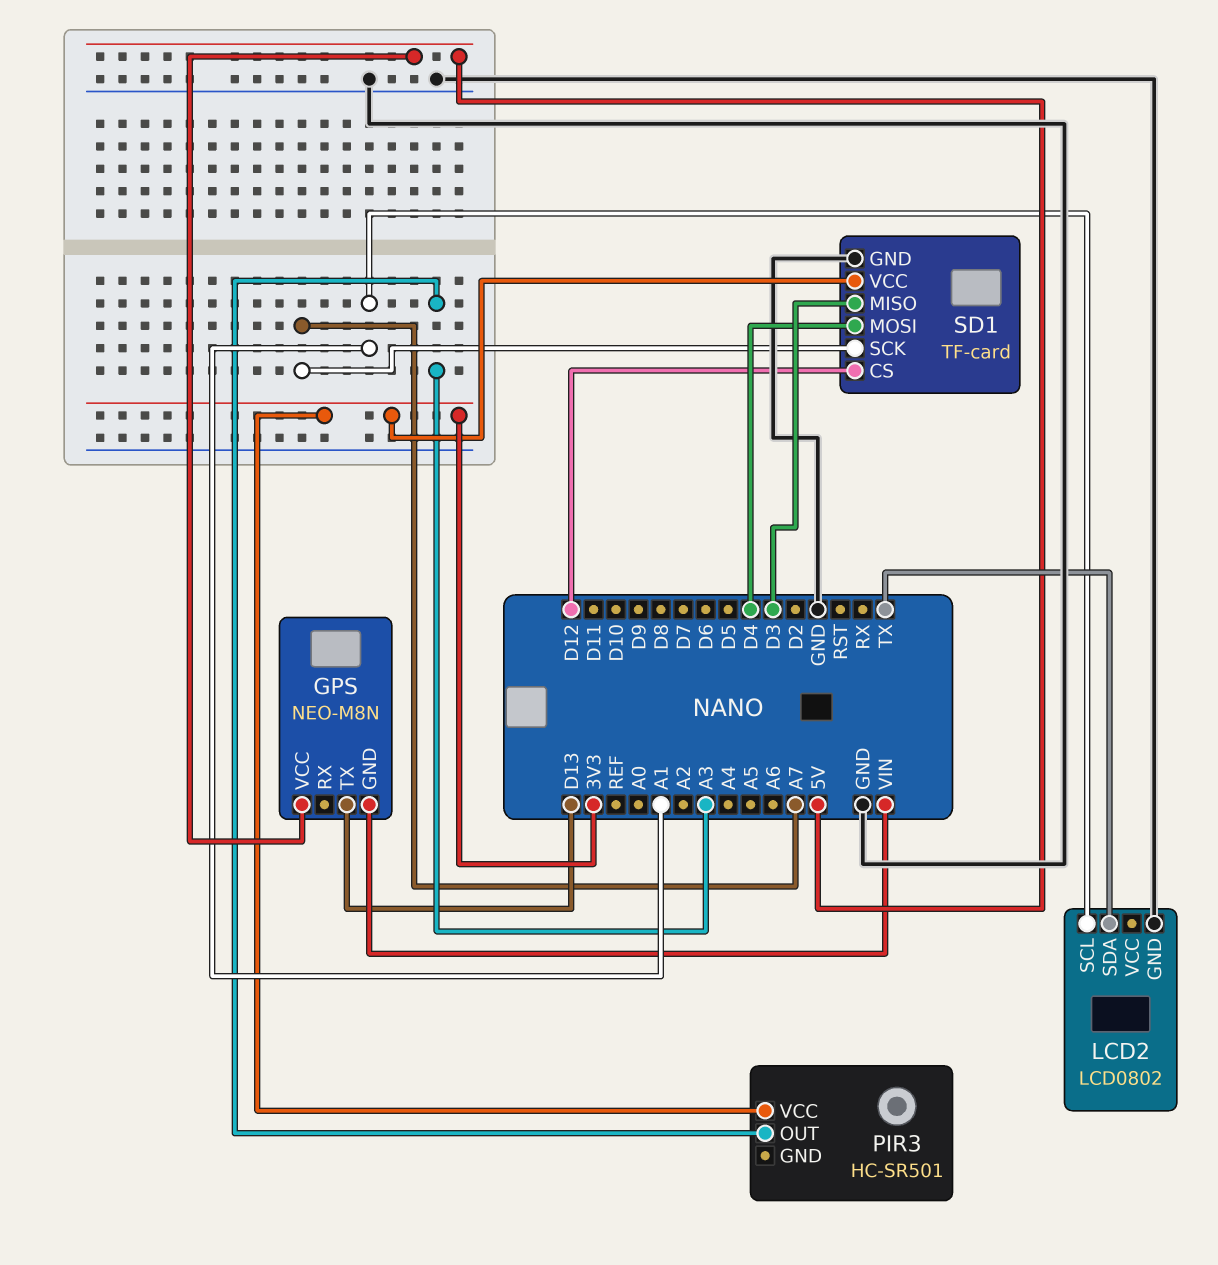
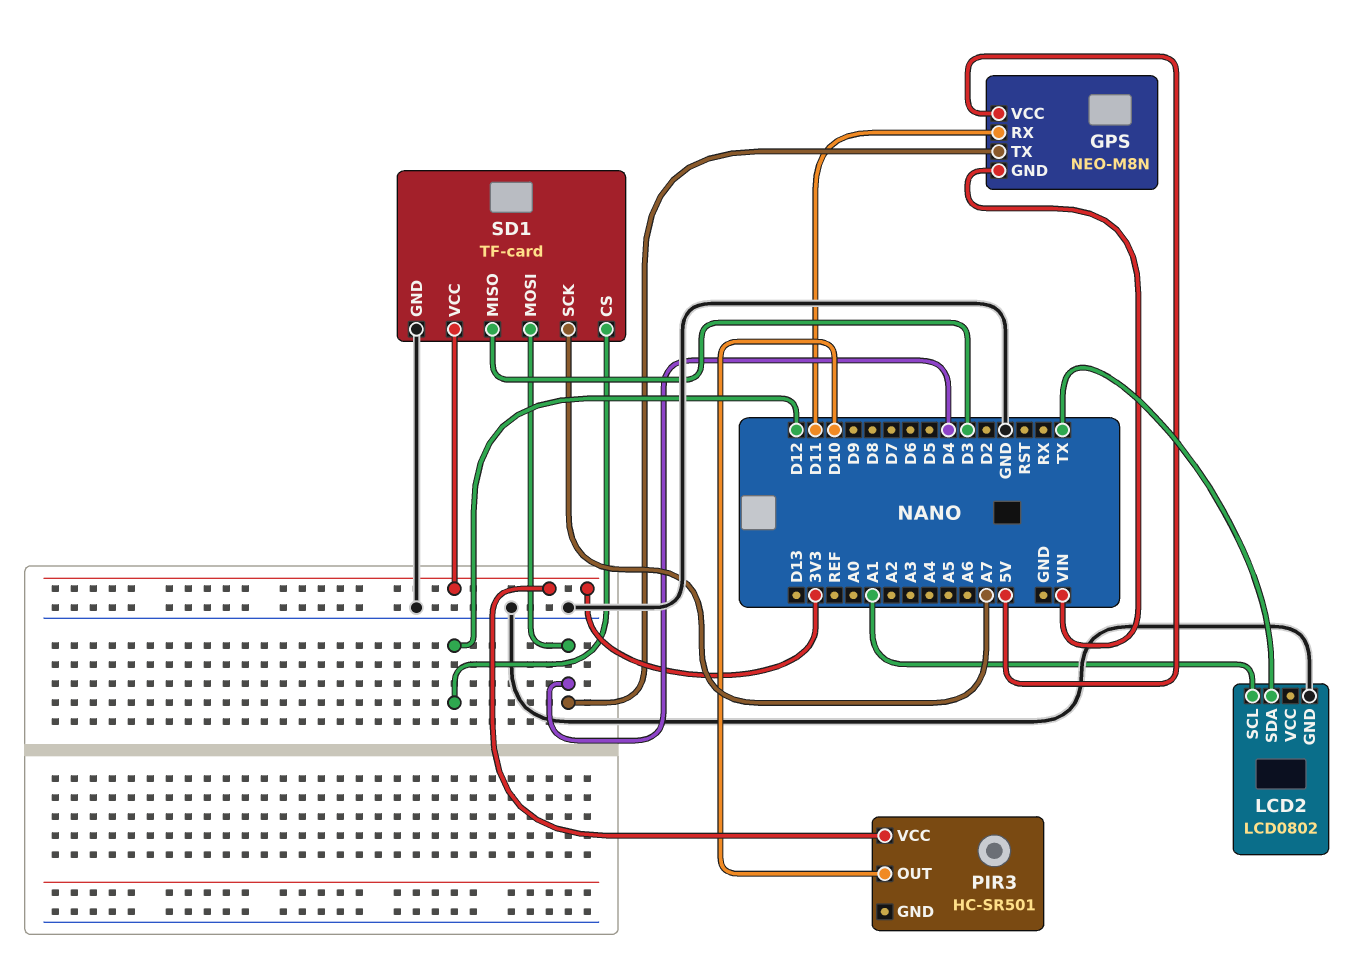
GPS pin RX: none -> D11
GPS pin TX: D13 -> D4
PIR3 pin OUT: A3 -> D10

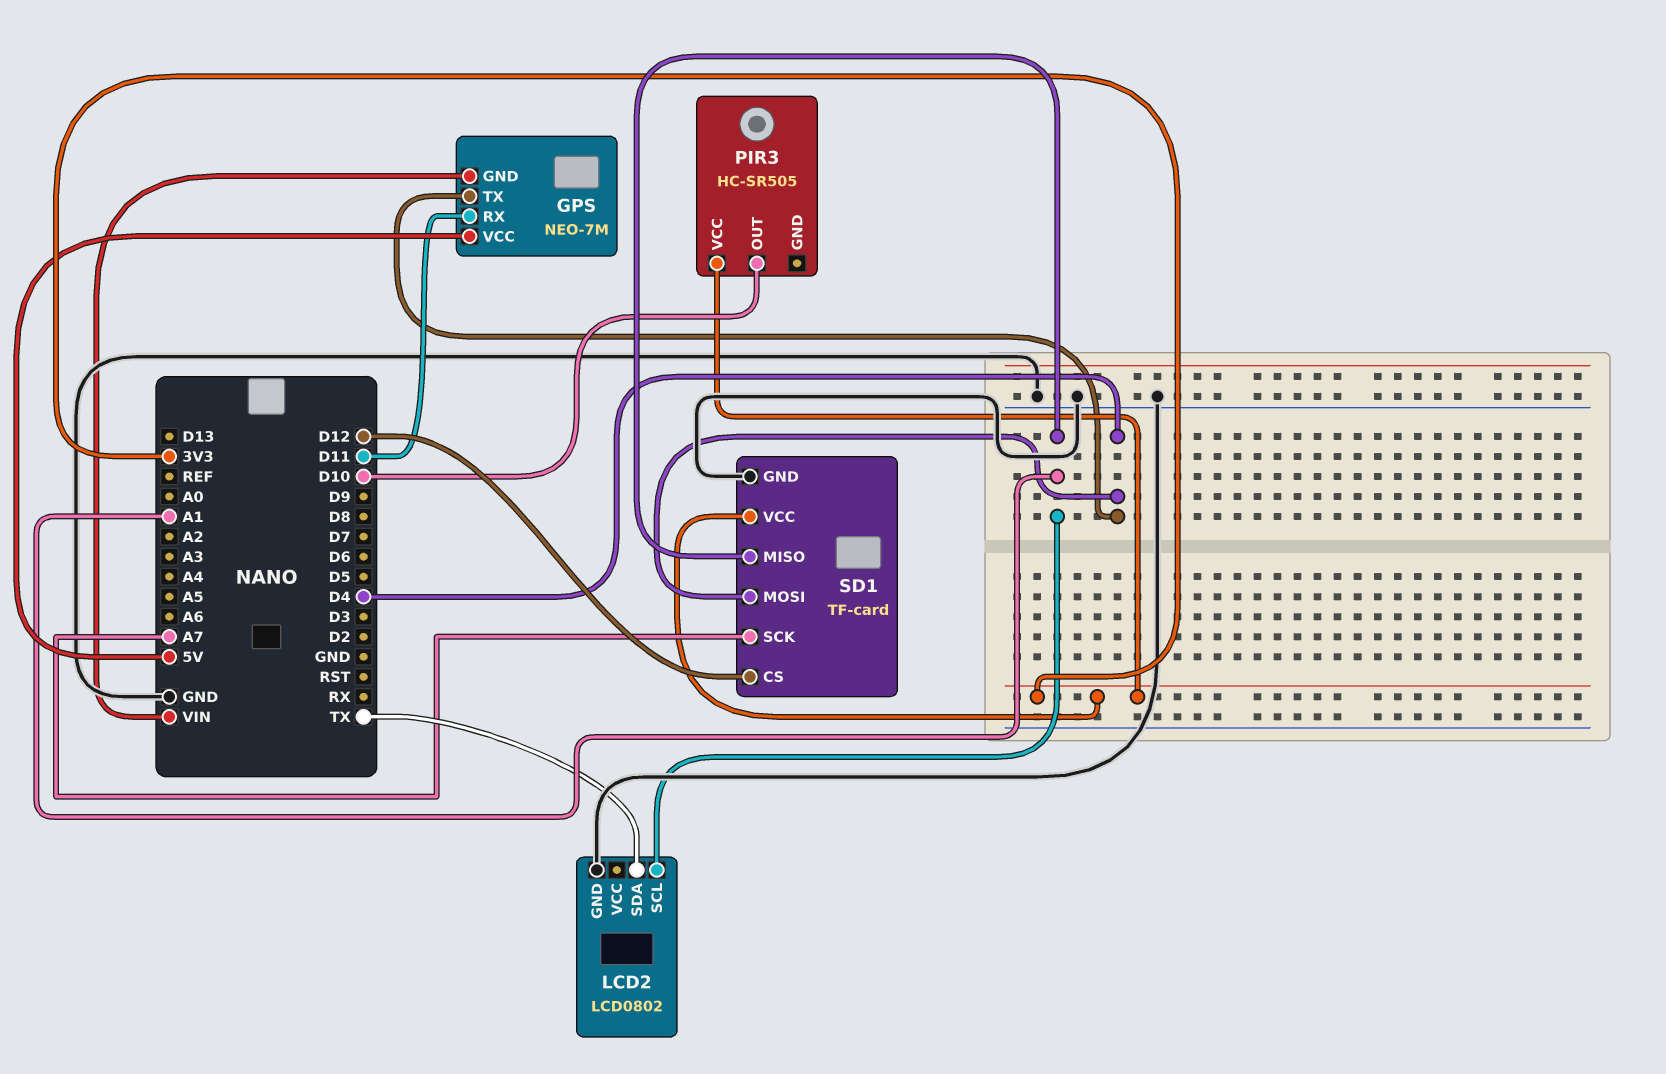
GPS: NEO-M8N -> NEO-7M
PIR3: HC-SR501 -> HC-SR505
SD1 pin MISO: D3 -> A1

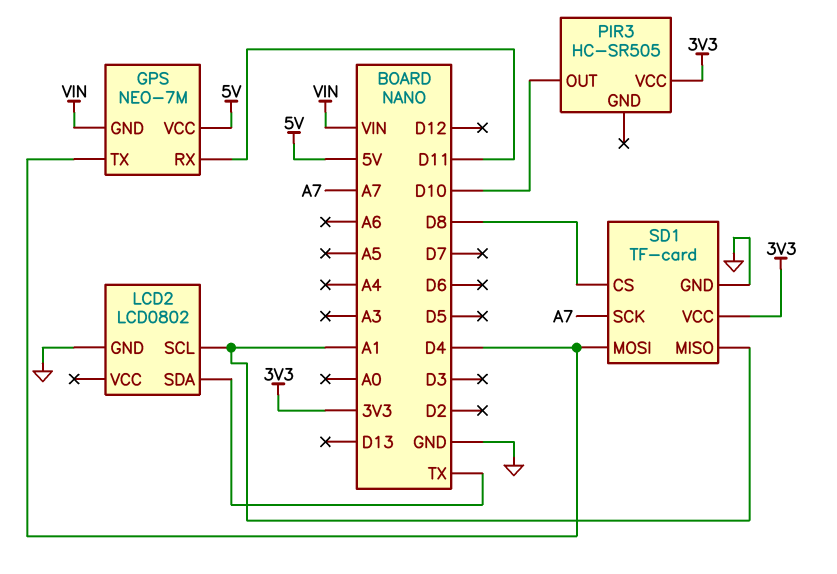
SD1 pin CS: D12 -> D8

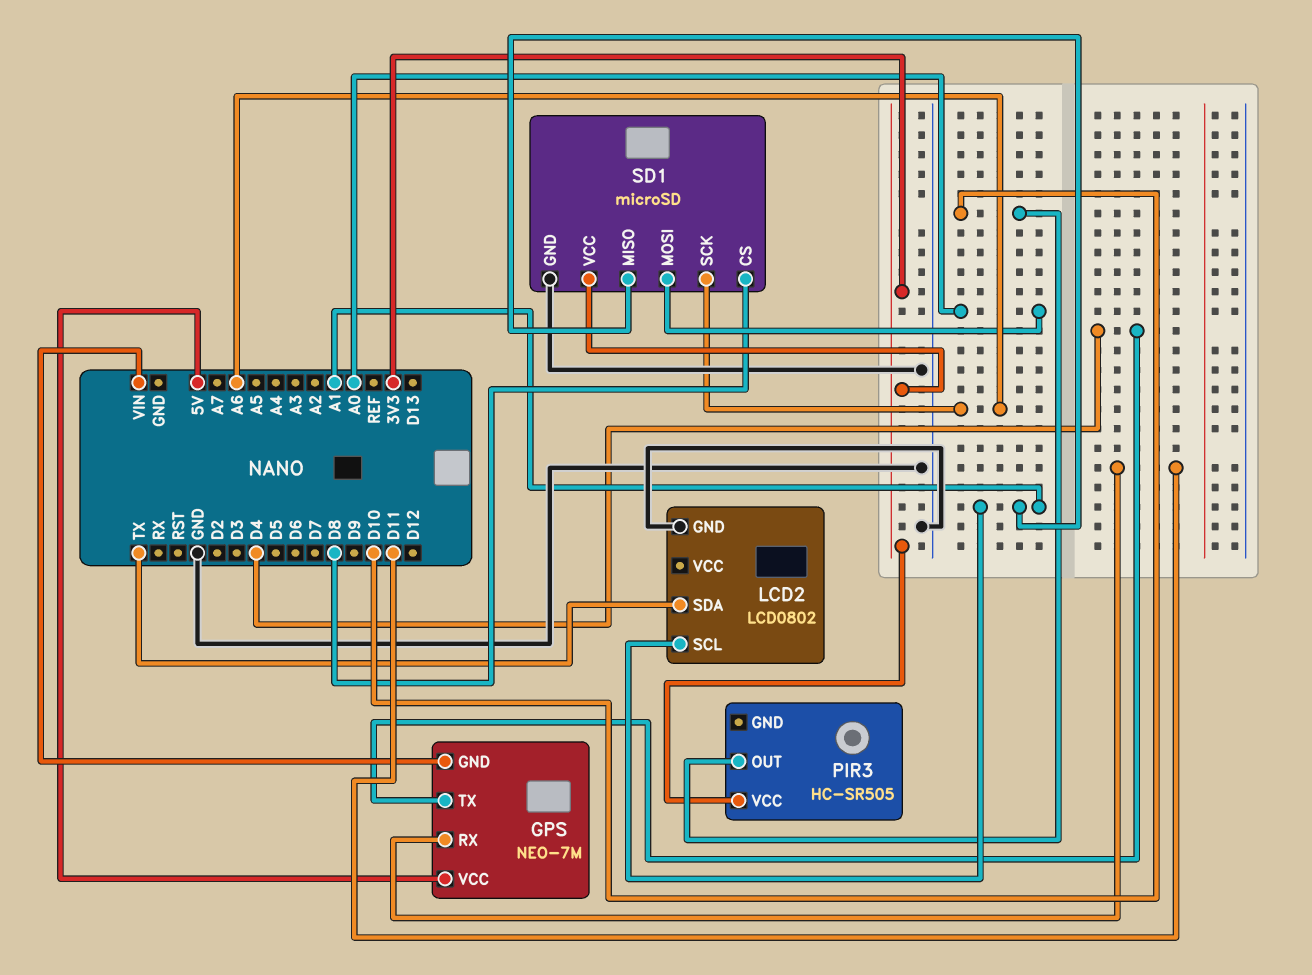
SD1: TF-card -> microSD
SD1 pin MOSI: D4 -> A0
SD1 pin SCK: A7 -> A6

